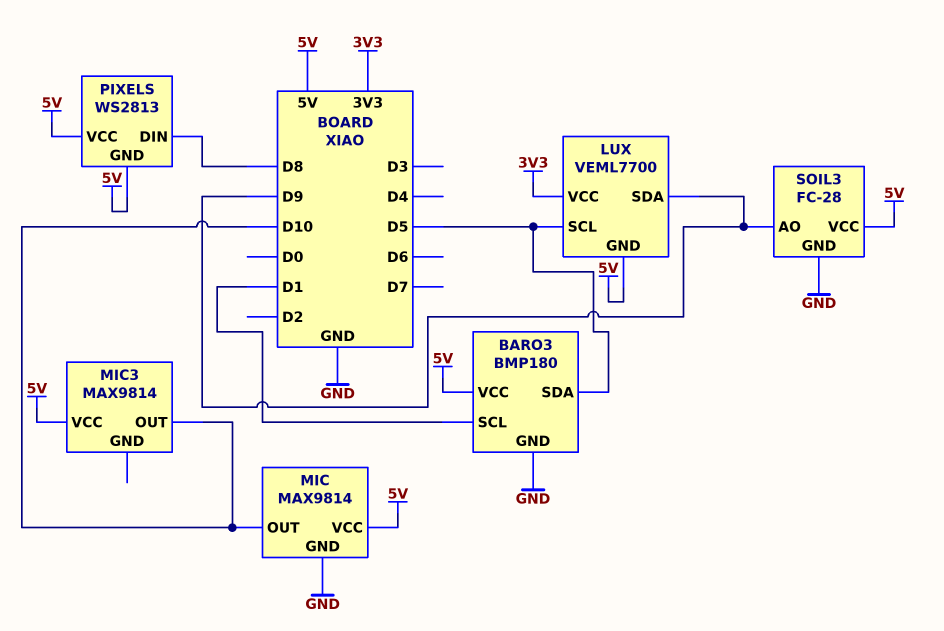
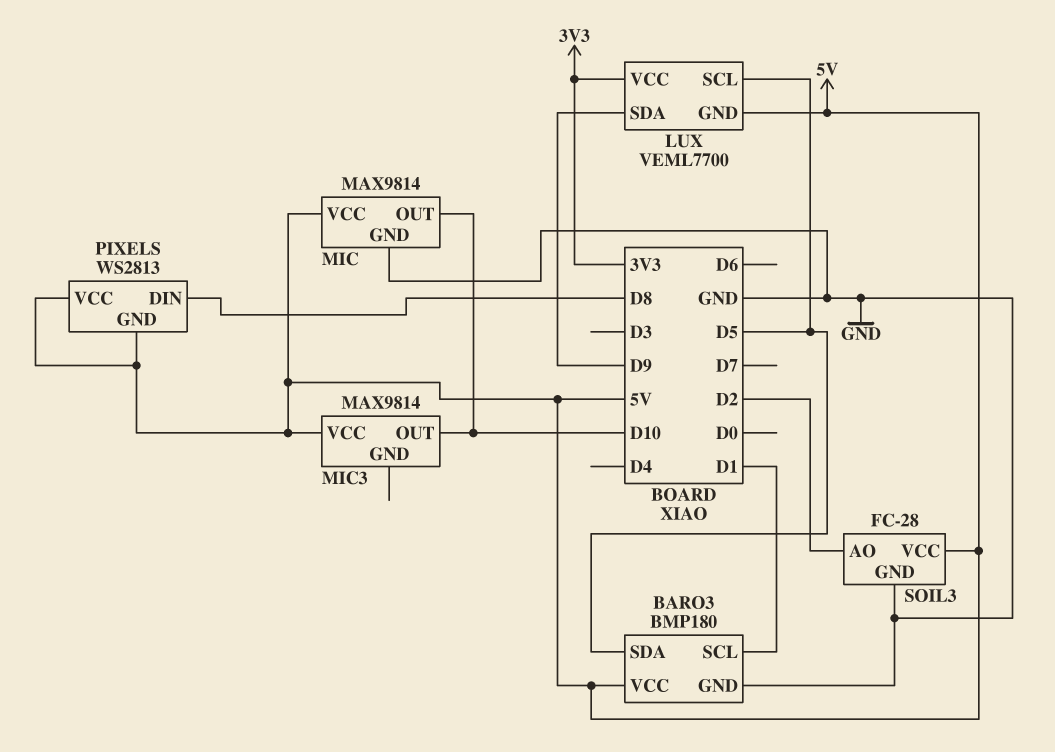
SOIL3 pin AO: D9 -> D2

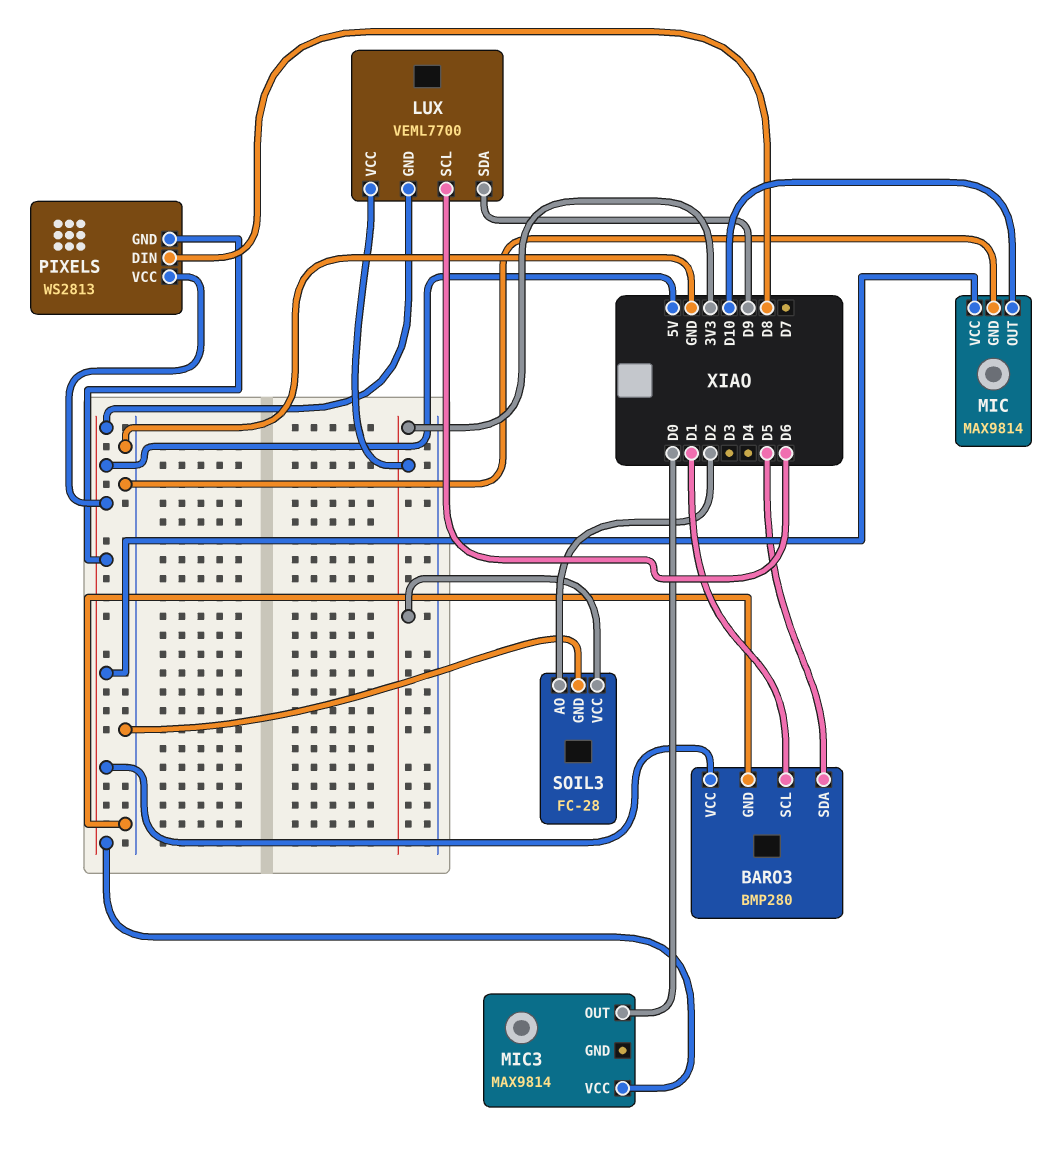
BARO3: BMP180 -> BMP280
LUX pin SCL: D5 -> D6
MIC3 pin OUT: D10 -> D0
SOIL3 pin VCC: 5V -> 3V3

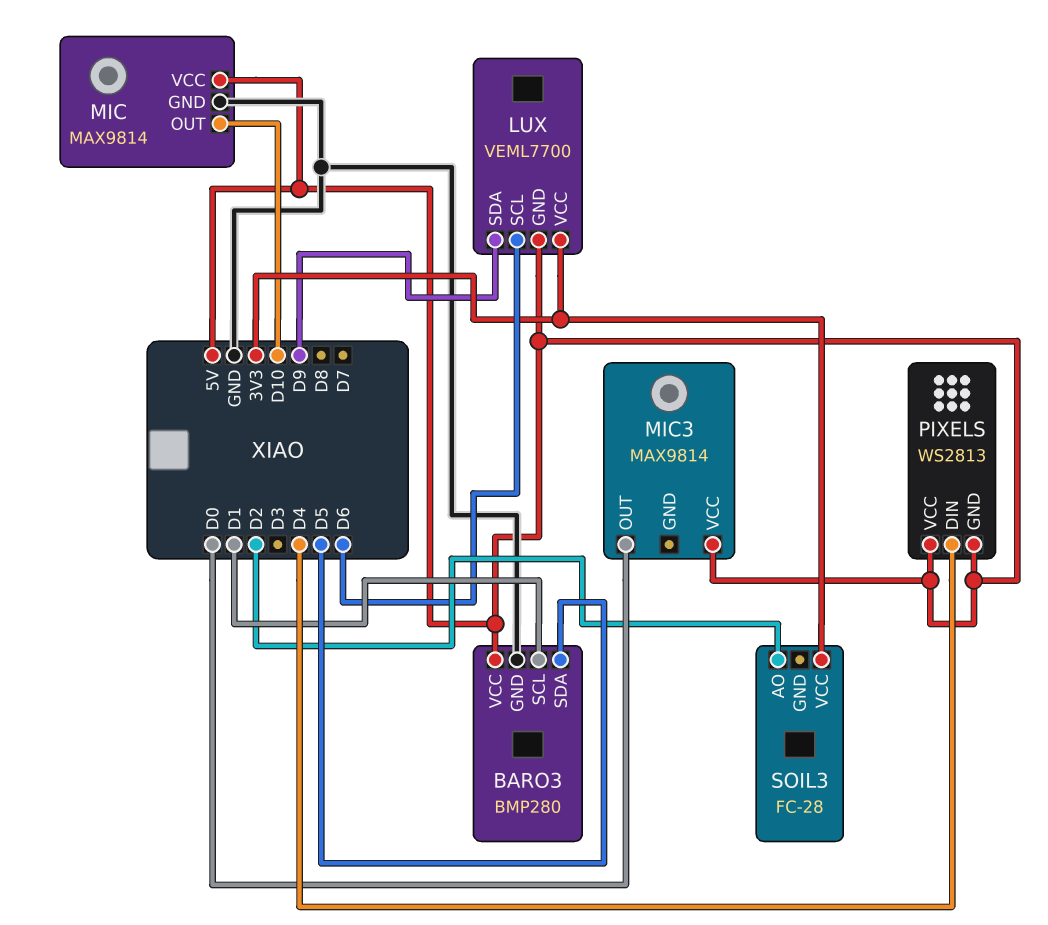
PIXELS pin DIN: D8 -> D4
SOIL3 pin GND: GND -> none

